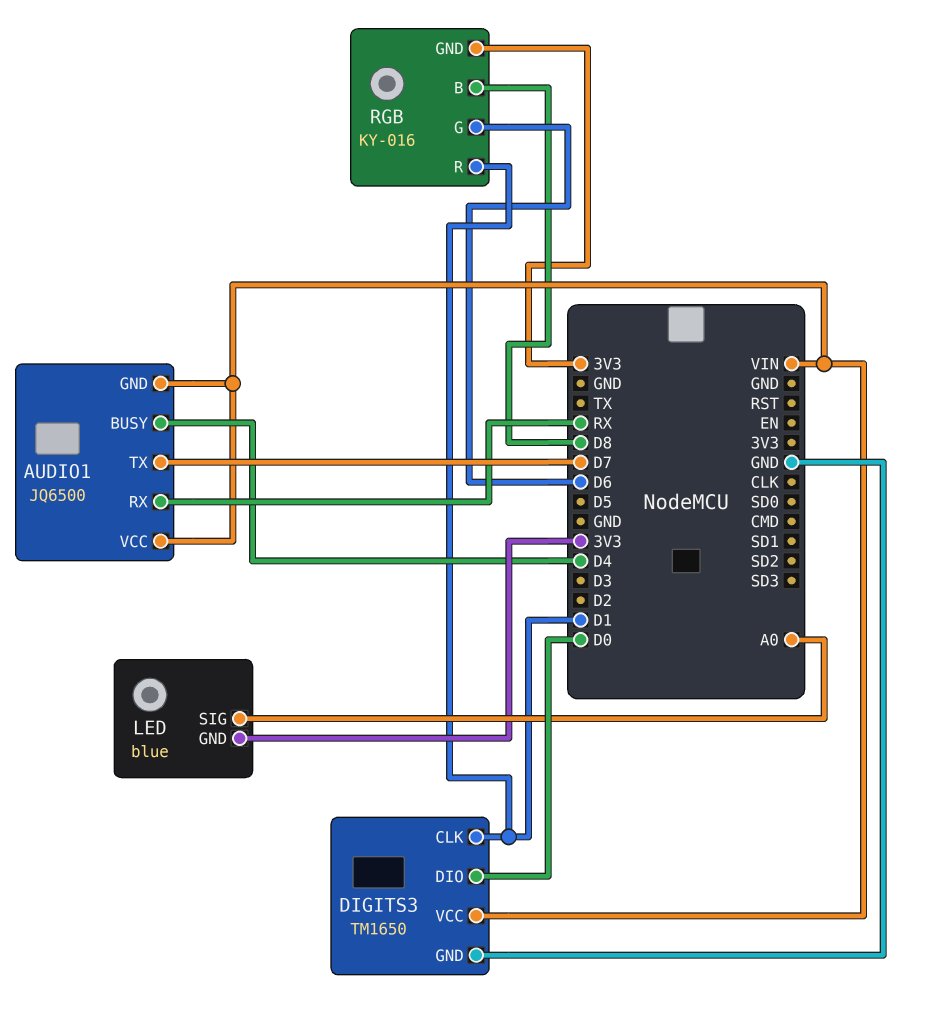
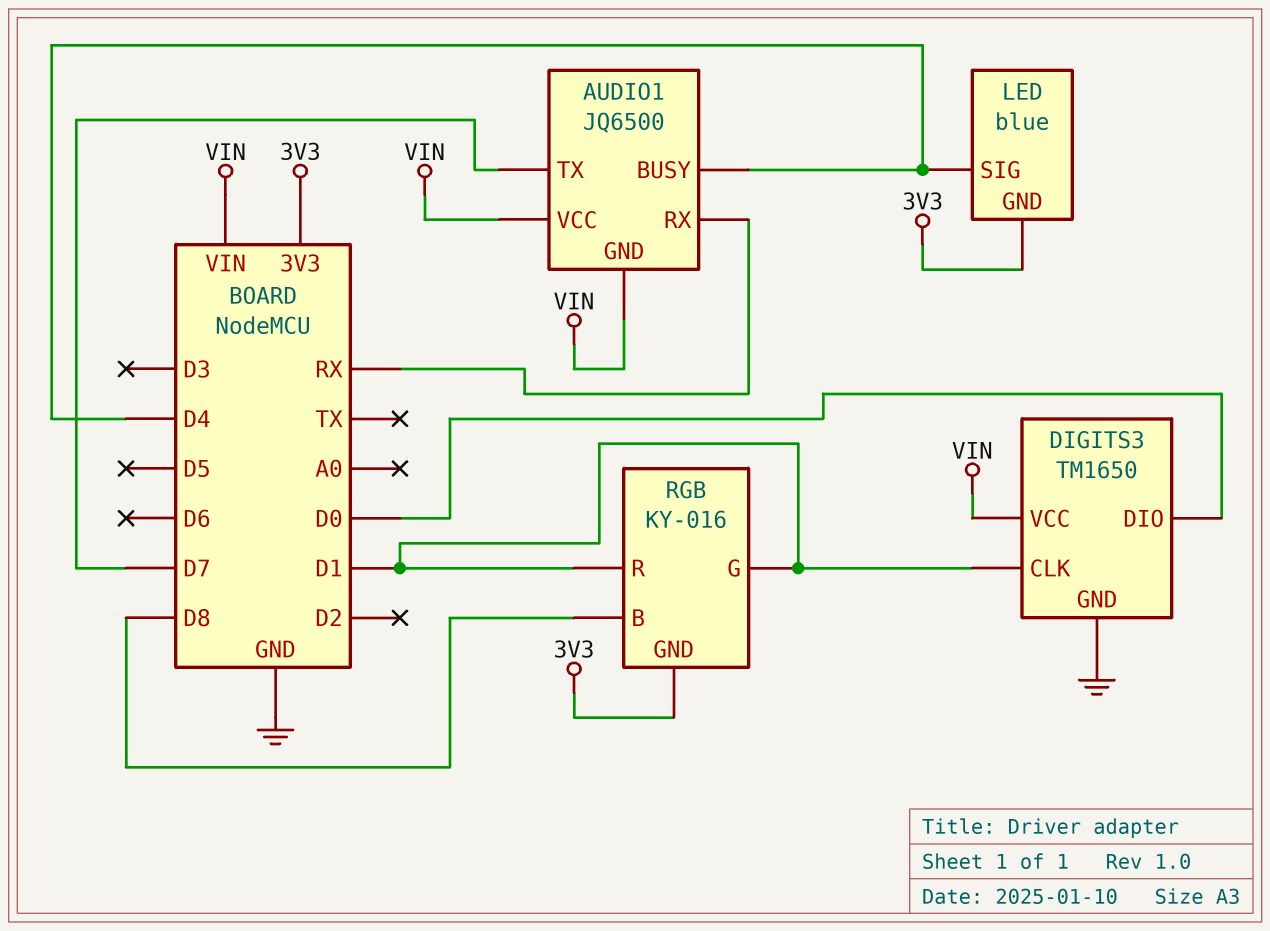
LED pin SIG: A0 -> D4
RGB pin G: D6 -> D1

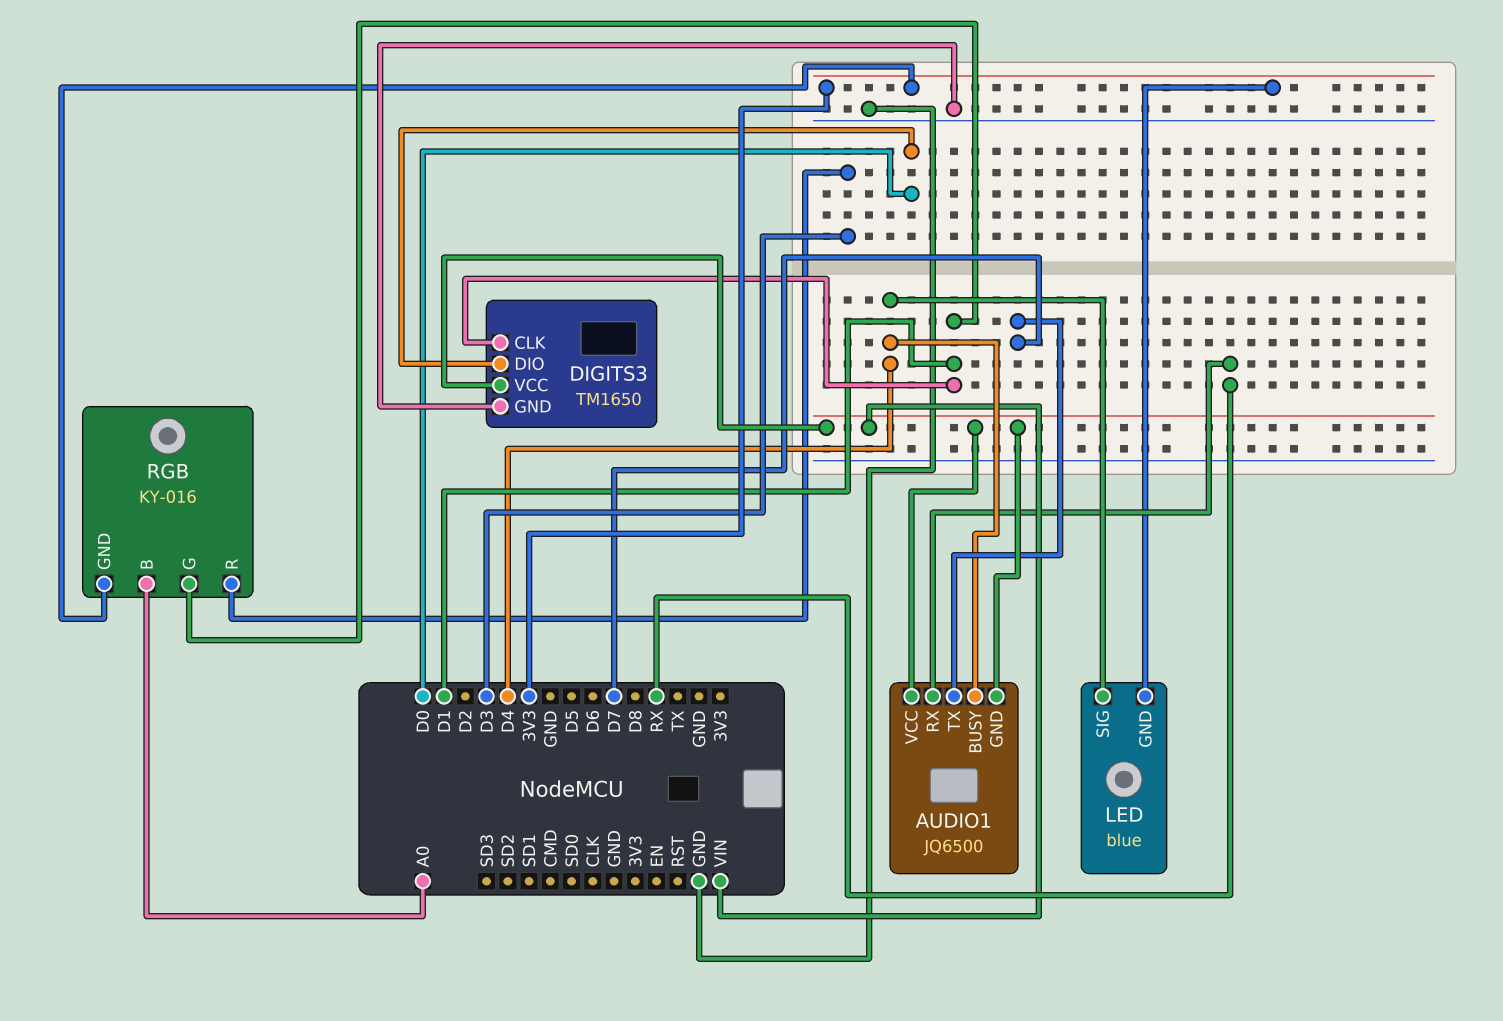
RGB pin B: D8 -> A0
RGB pin R: D1 -> D3

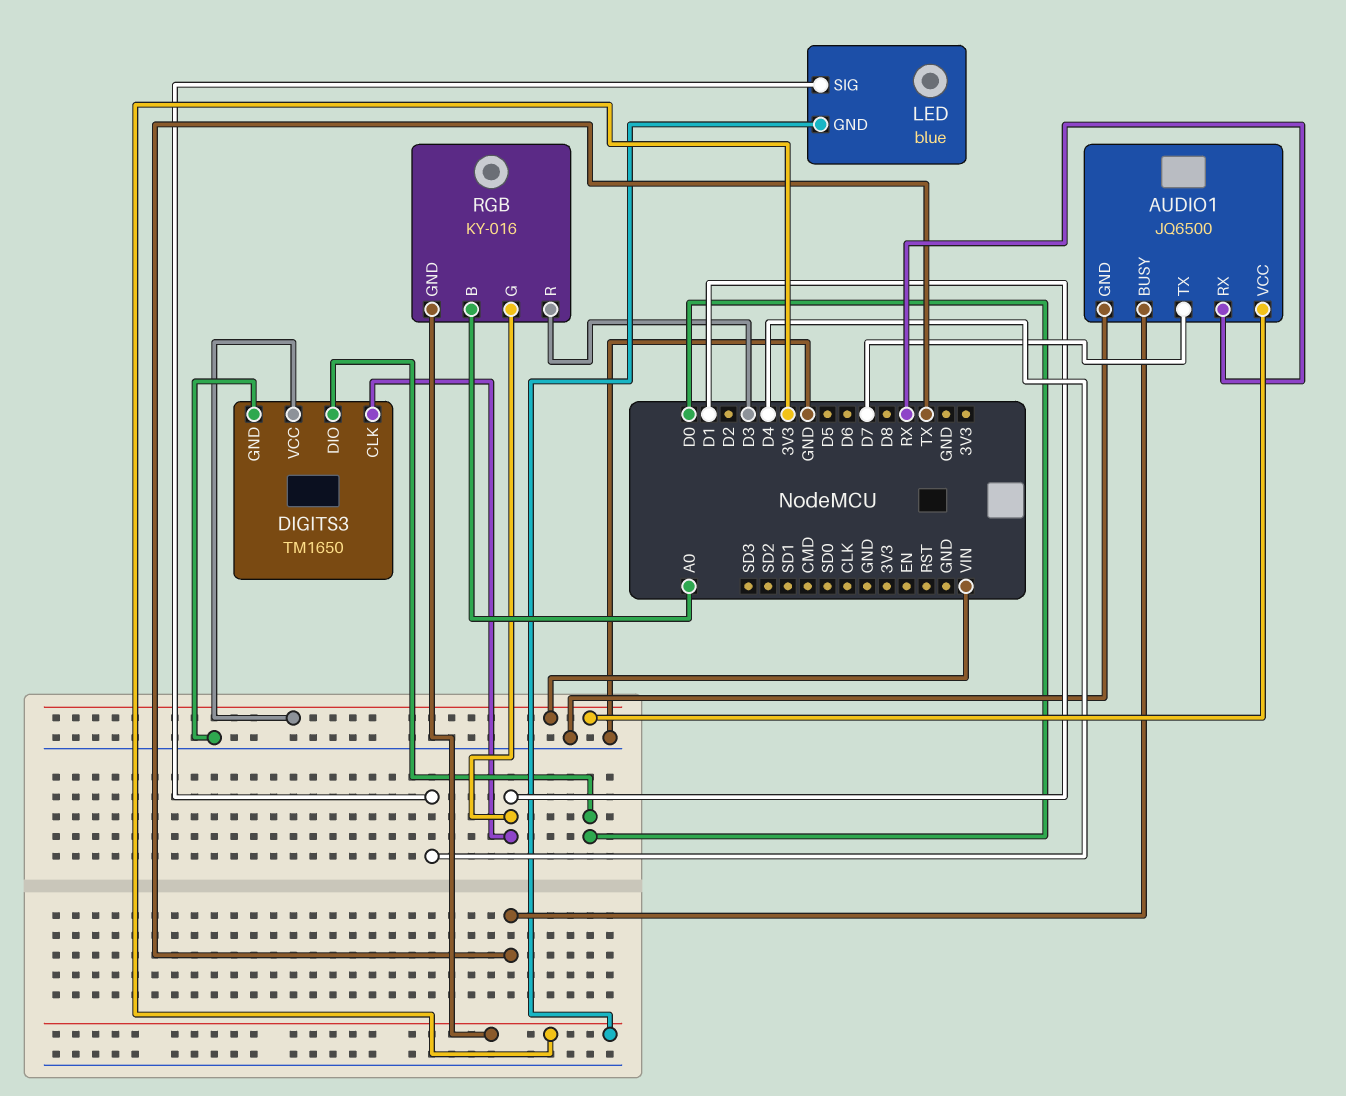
AUDIO1 pin BUSY: D4 -> TX
AUDIO1 pin GND: VIN -> GND

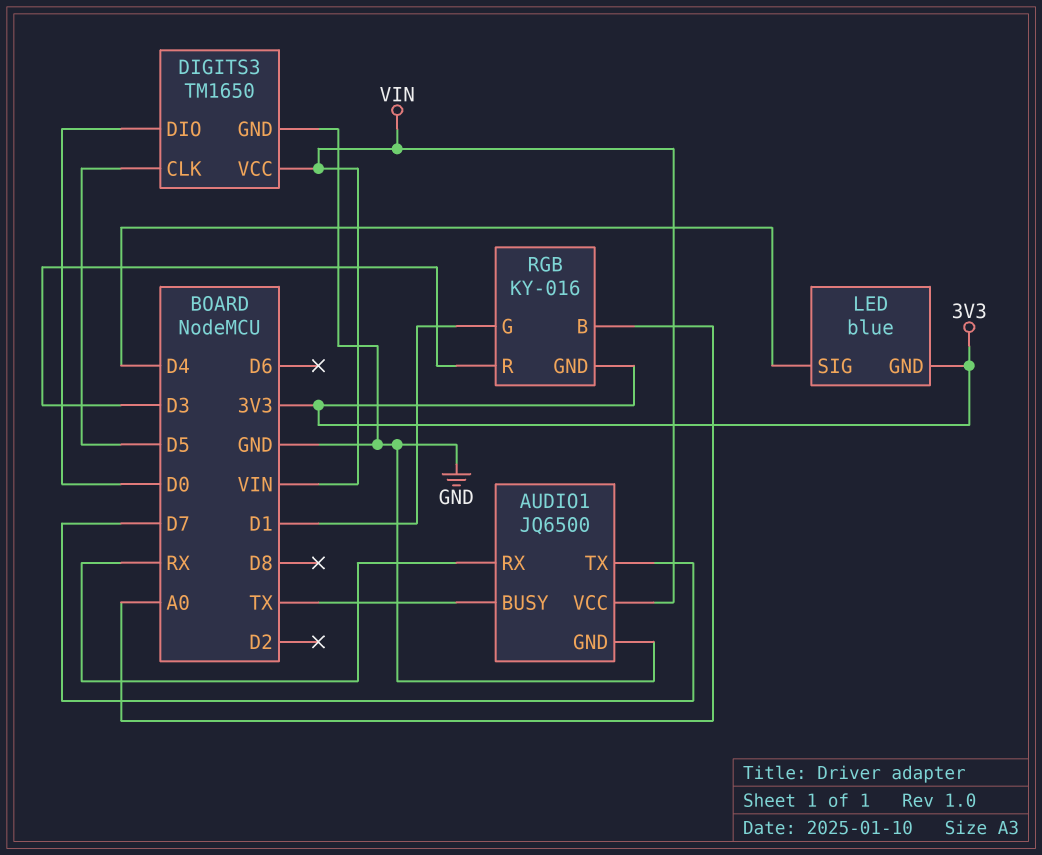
DIGITS3 pin CLK: D1 -> D5

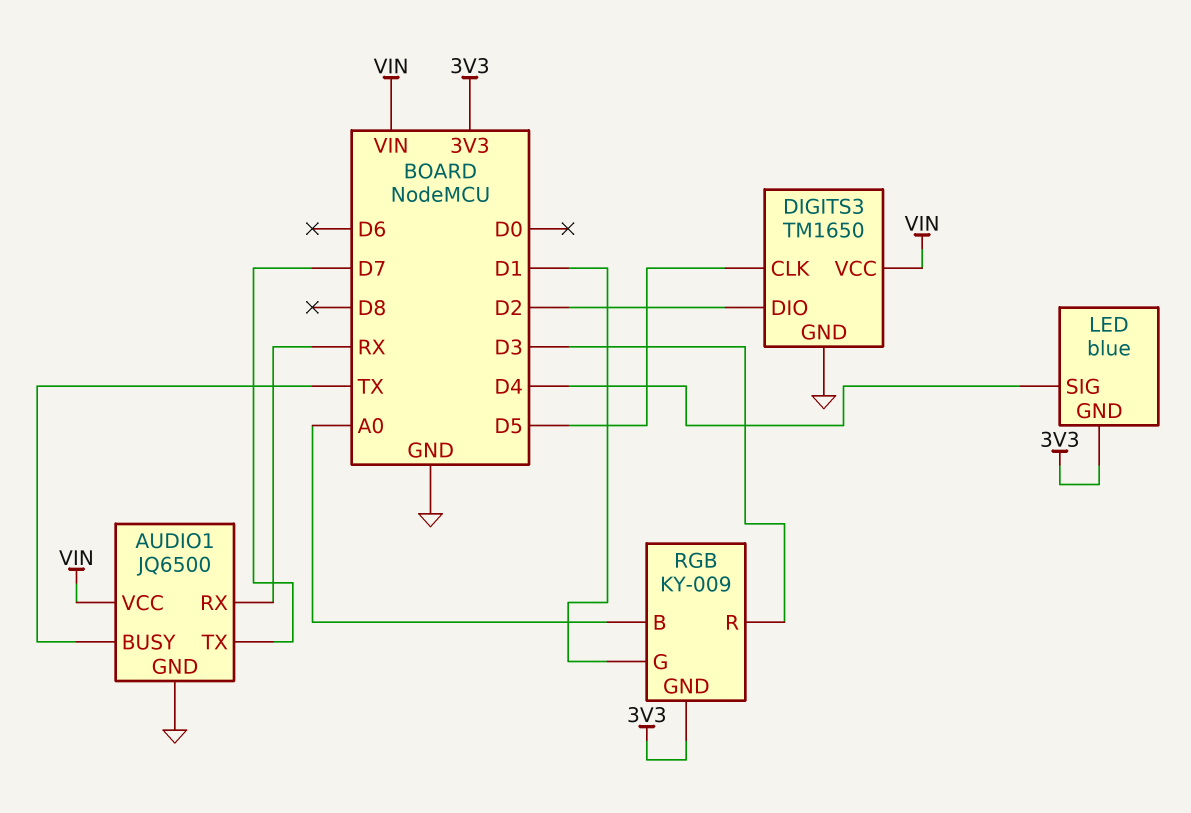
DIGITS3 pin DIO: D0 -> D2
RGB: KY-016 -> KY-009

